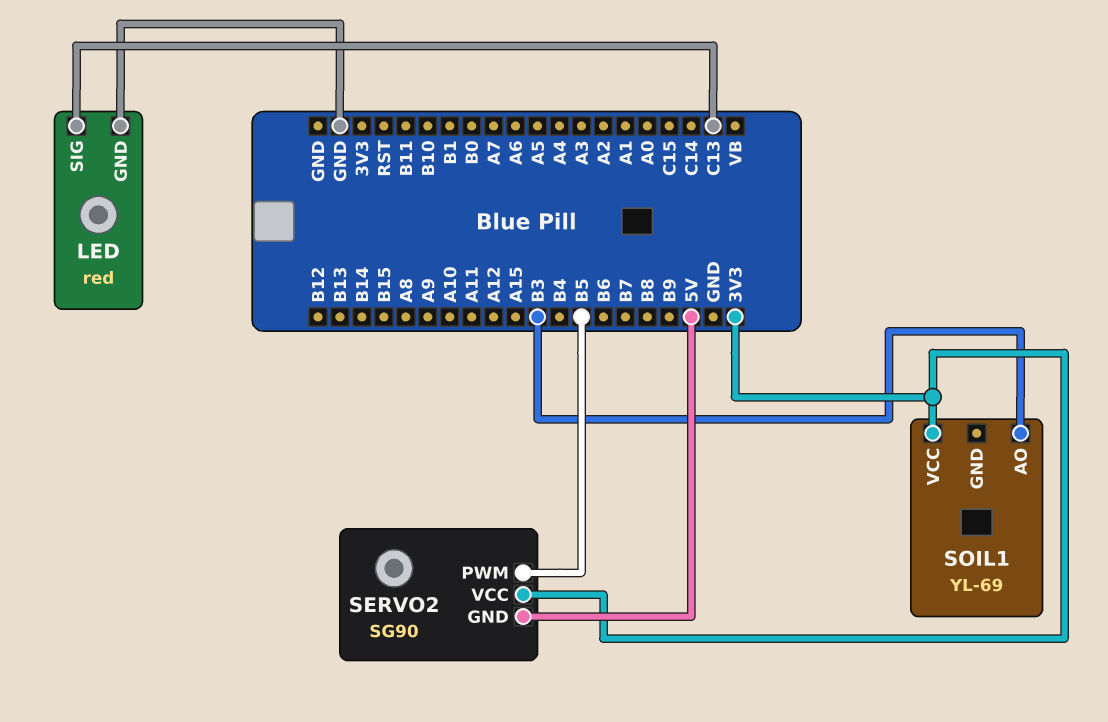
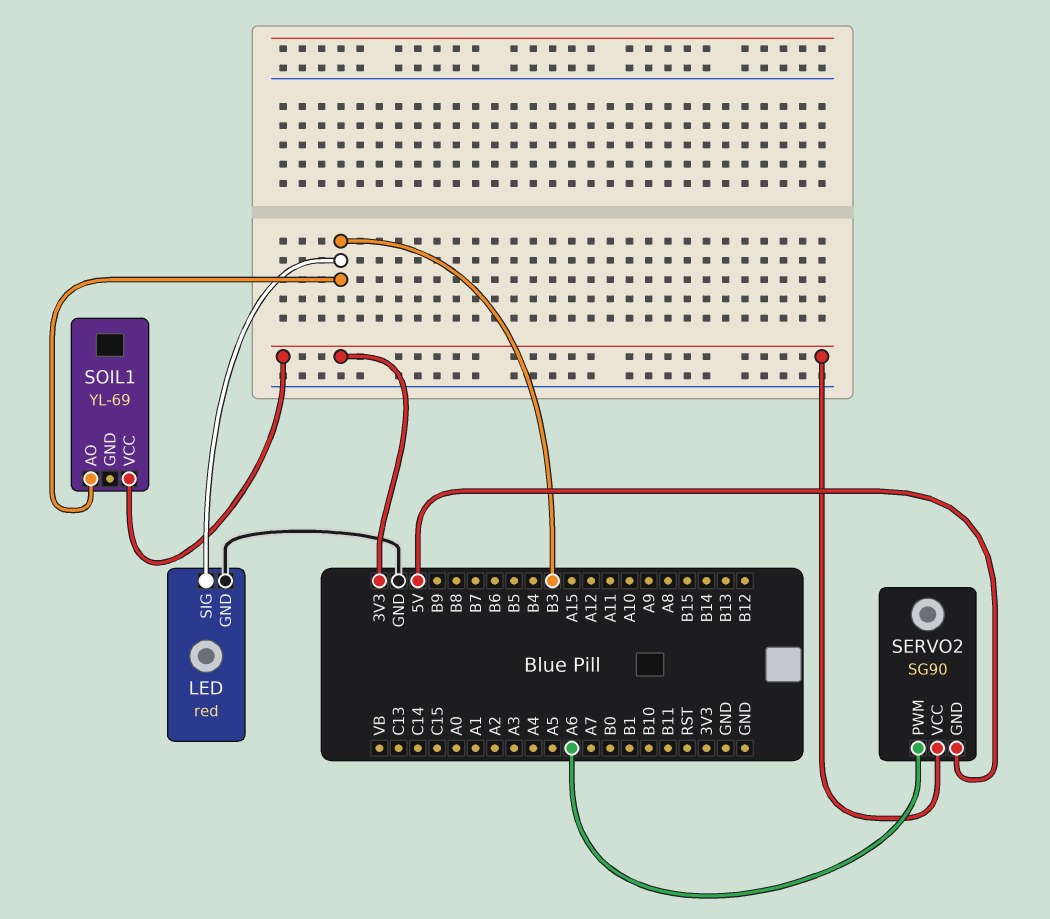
LED pin SIG: C13 -> B3
SERVO2 pin PWM: B5 -> A6

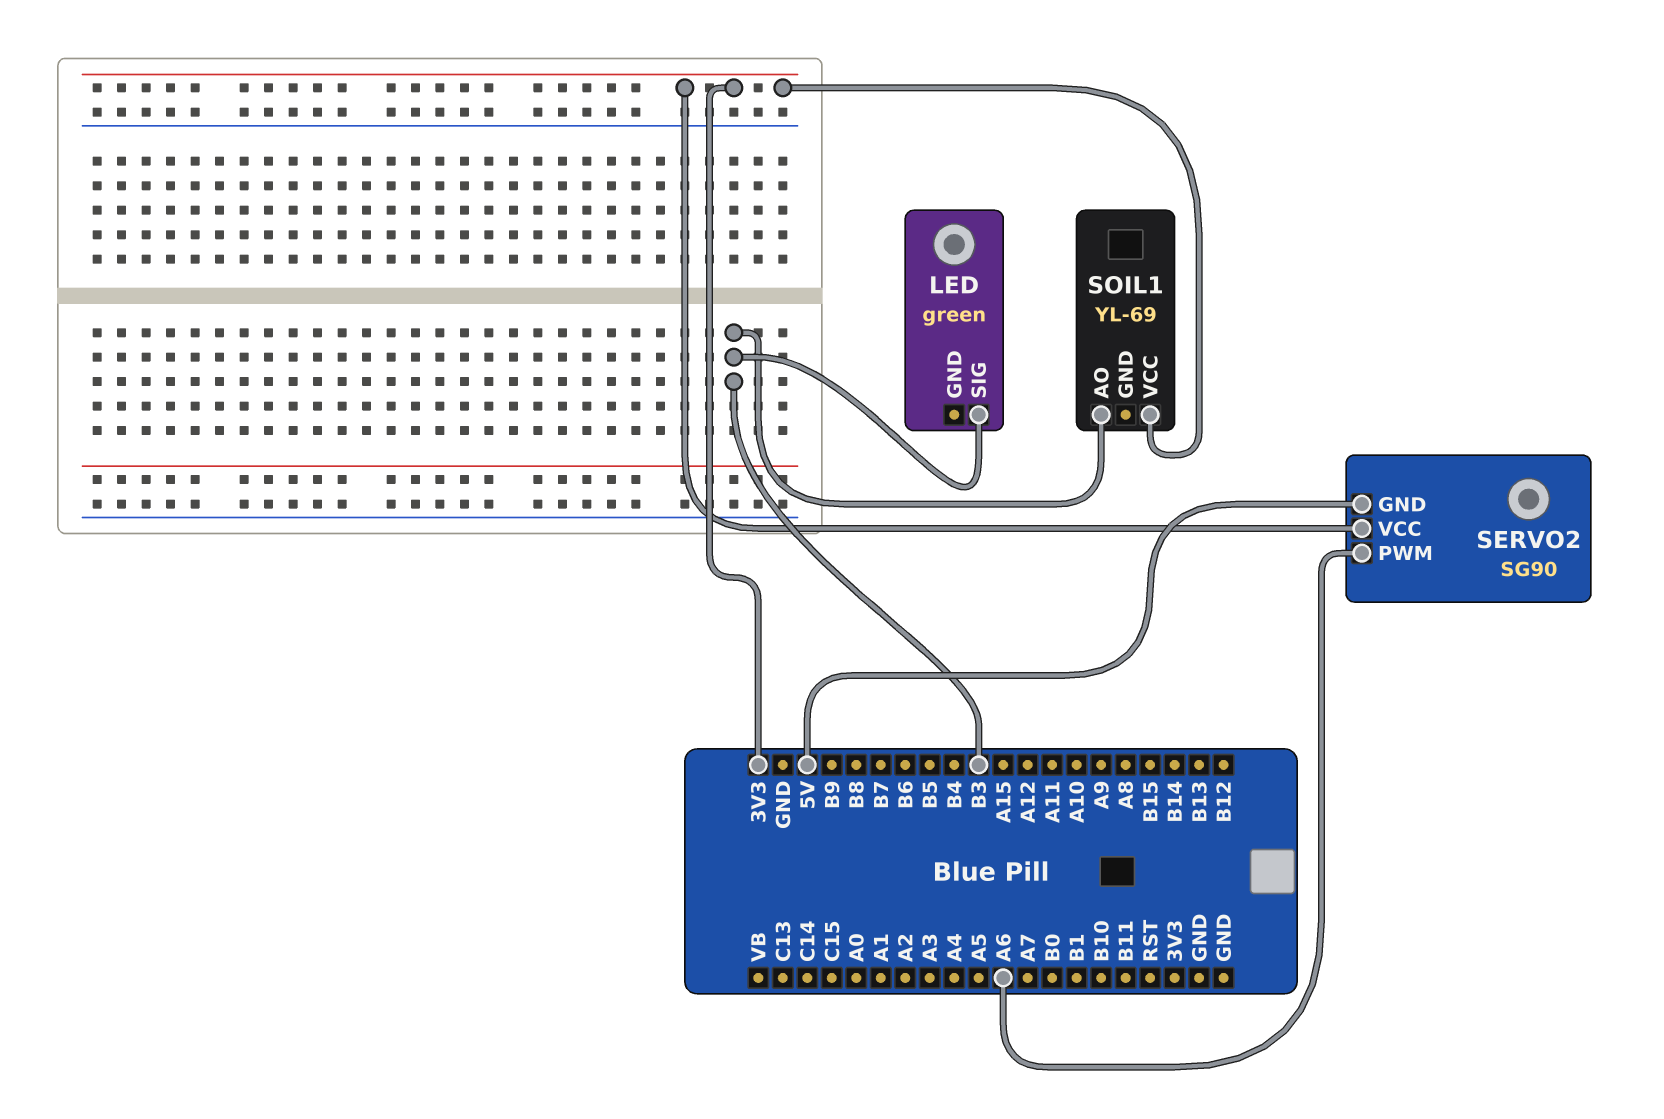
LED: red -> green
LED pin GND: GND -> none

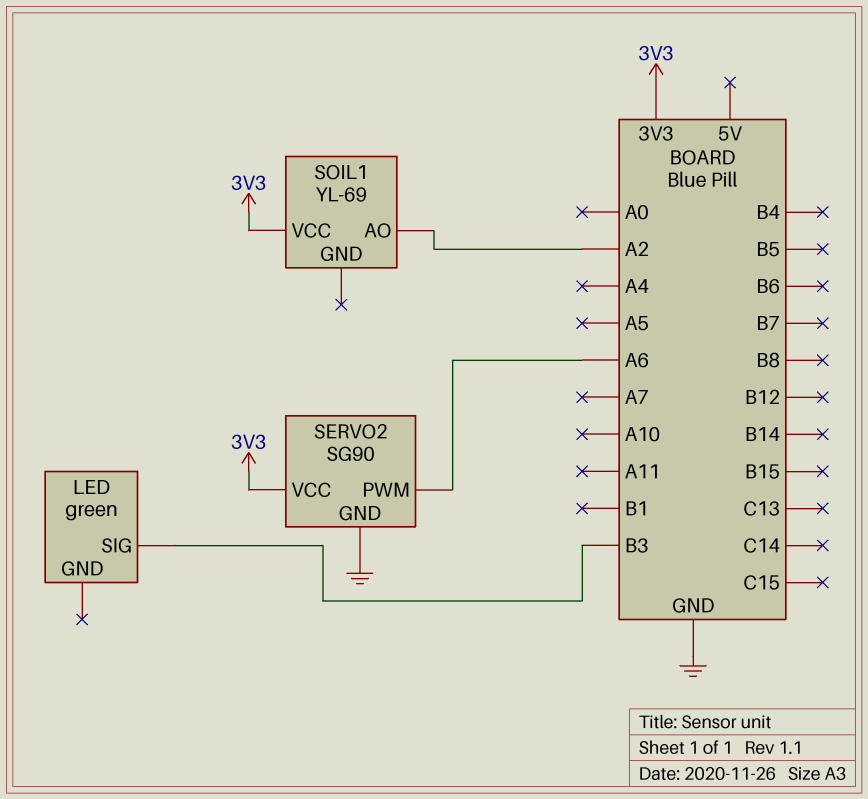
SERVO2 pin GND: 5V -> GND
SOIL1 pin AO: B3 -> A2

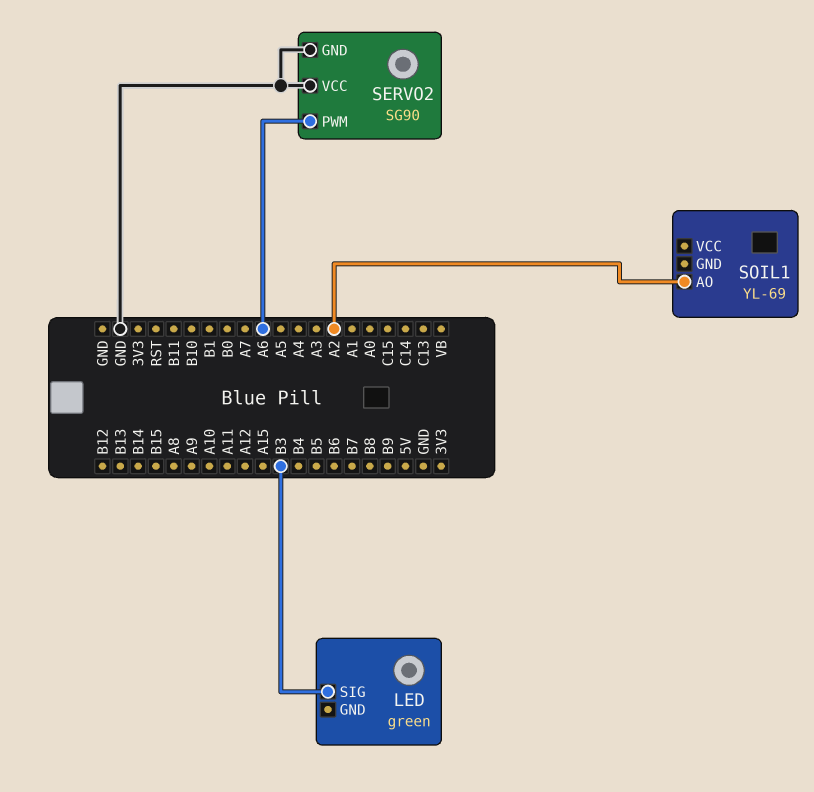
SERVO2 pin VCC: 3V3 -> GND
SOIL1 pin VCC: 3V3 -> none

